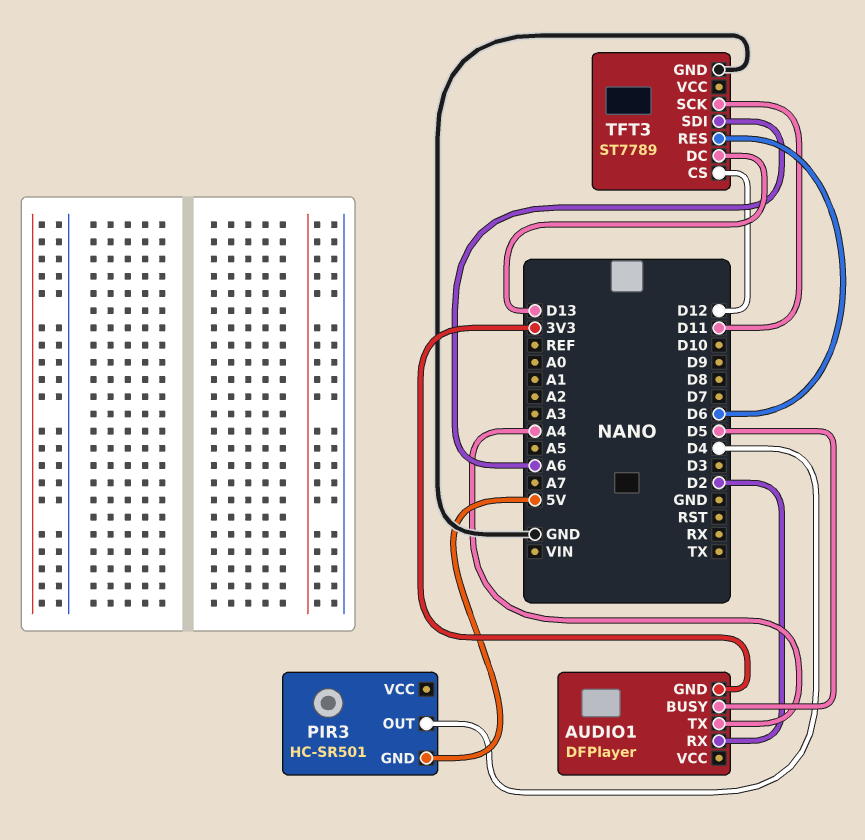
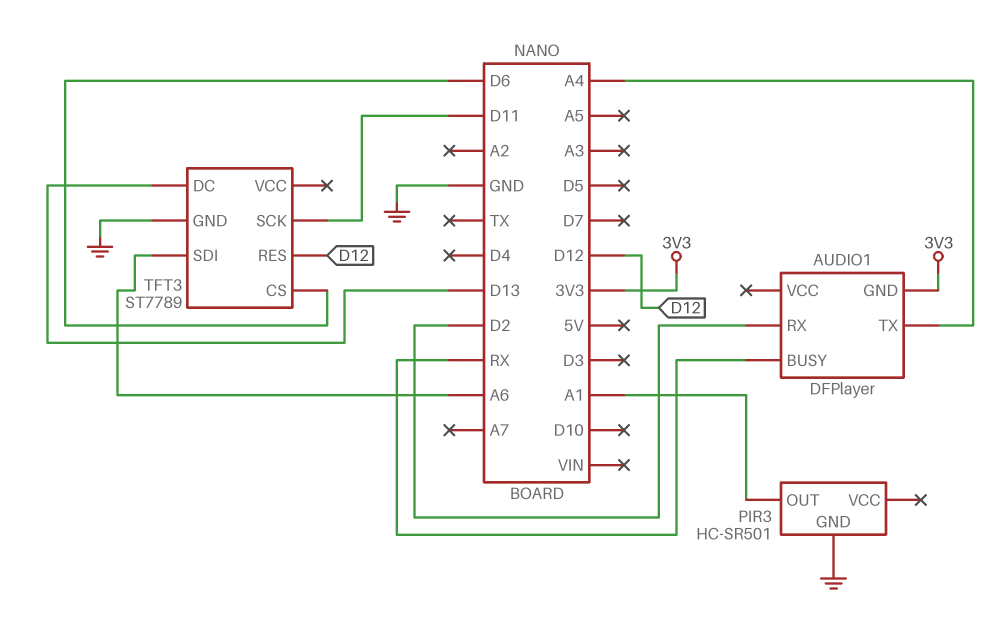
AUDIO1 pin BUSY: D5 -> RX
PIR3 pin GND: 5V -> GND
PIR3 pin OUT: D4 -> A1
TFT3 pin CS: D12 -> D6
TFT3 pin RES: D6 -> D12

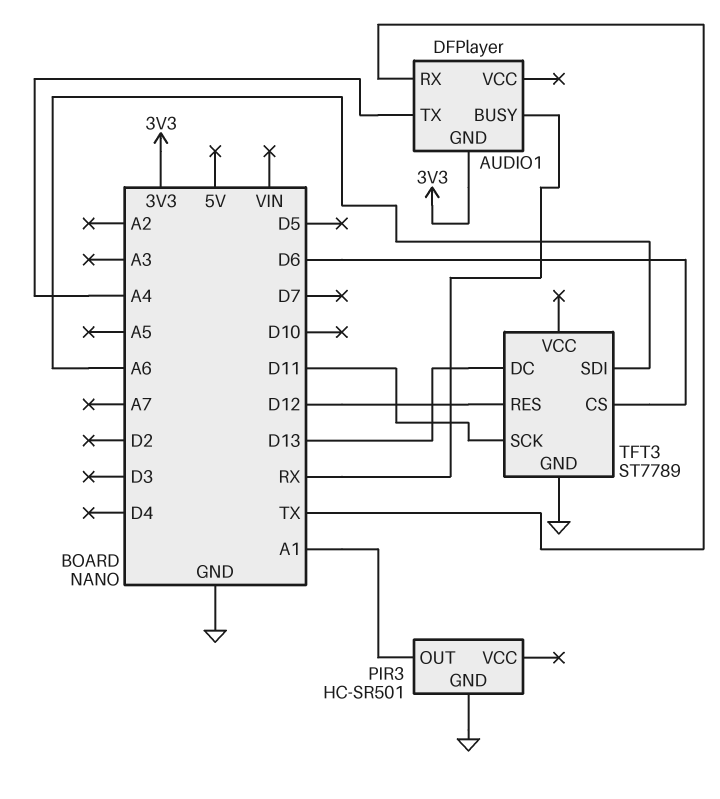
AUDIO1 pin RX: D2 -> TX

